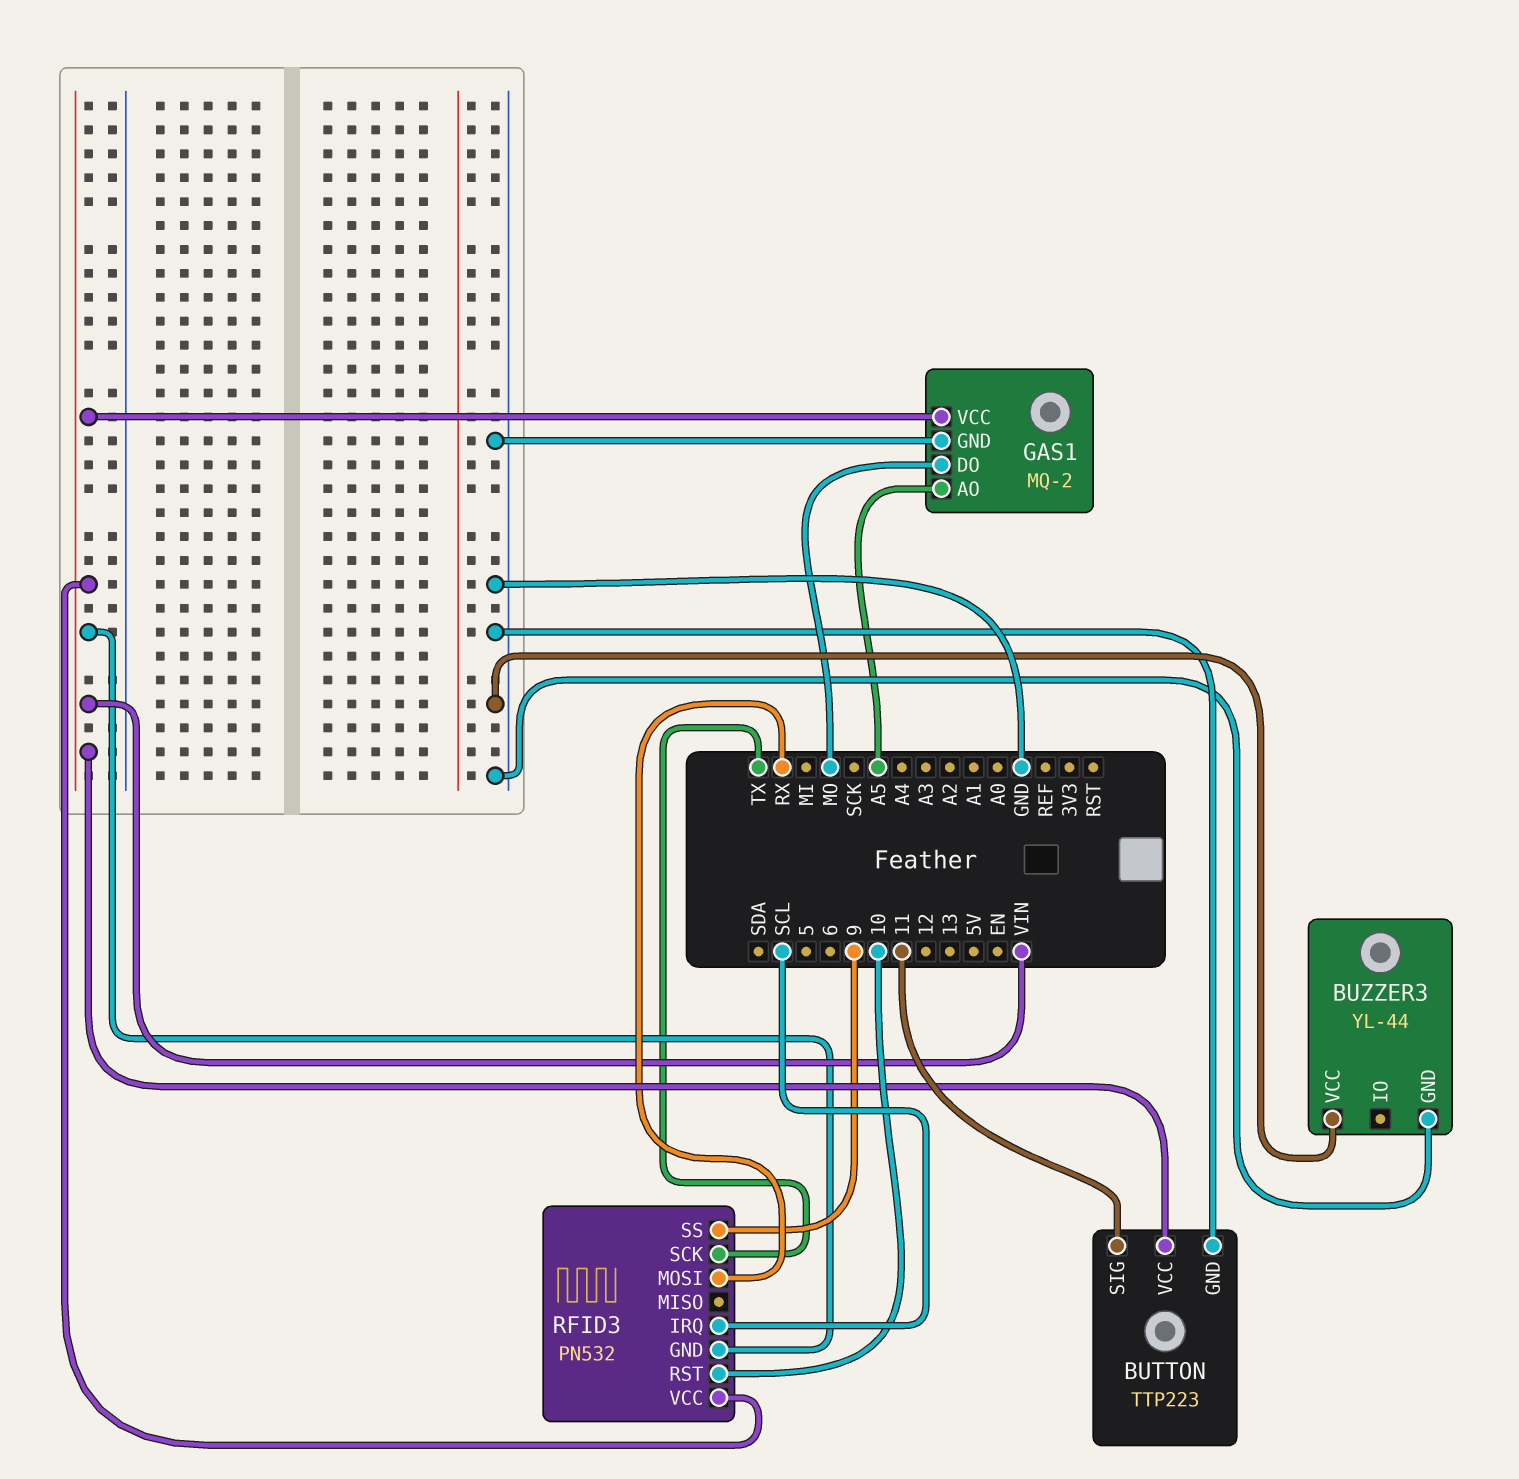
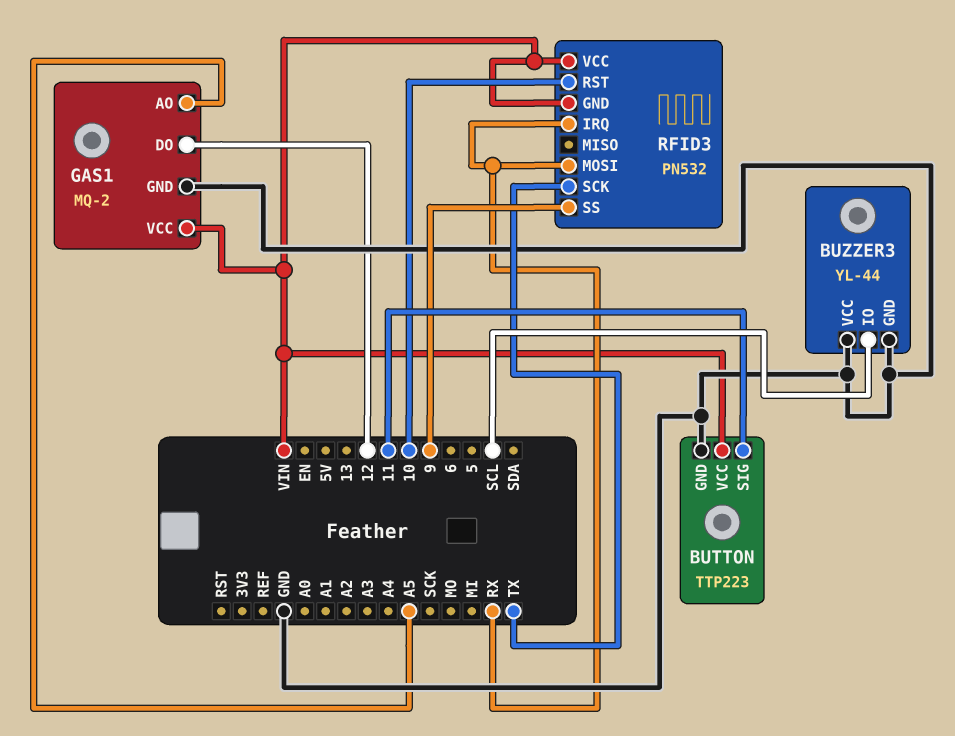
BUZZER3 pin IO: none -> SCL
GAS1 pin DO: MO -> 12
RFID3 pin IRQ: SCL -> RX

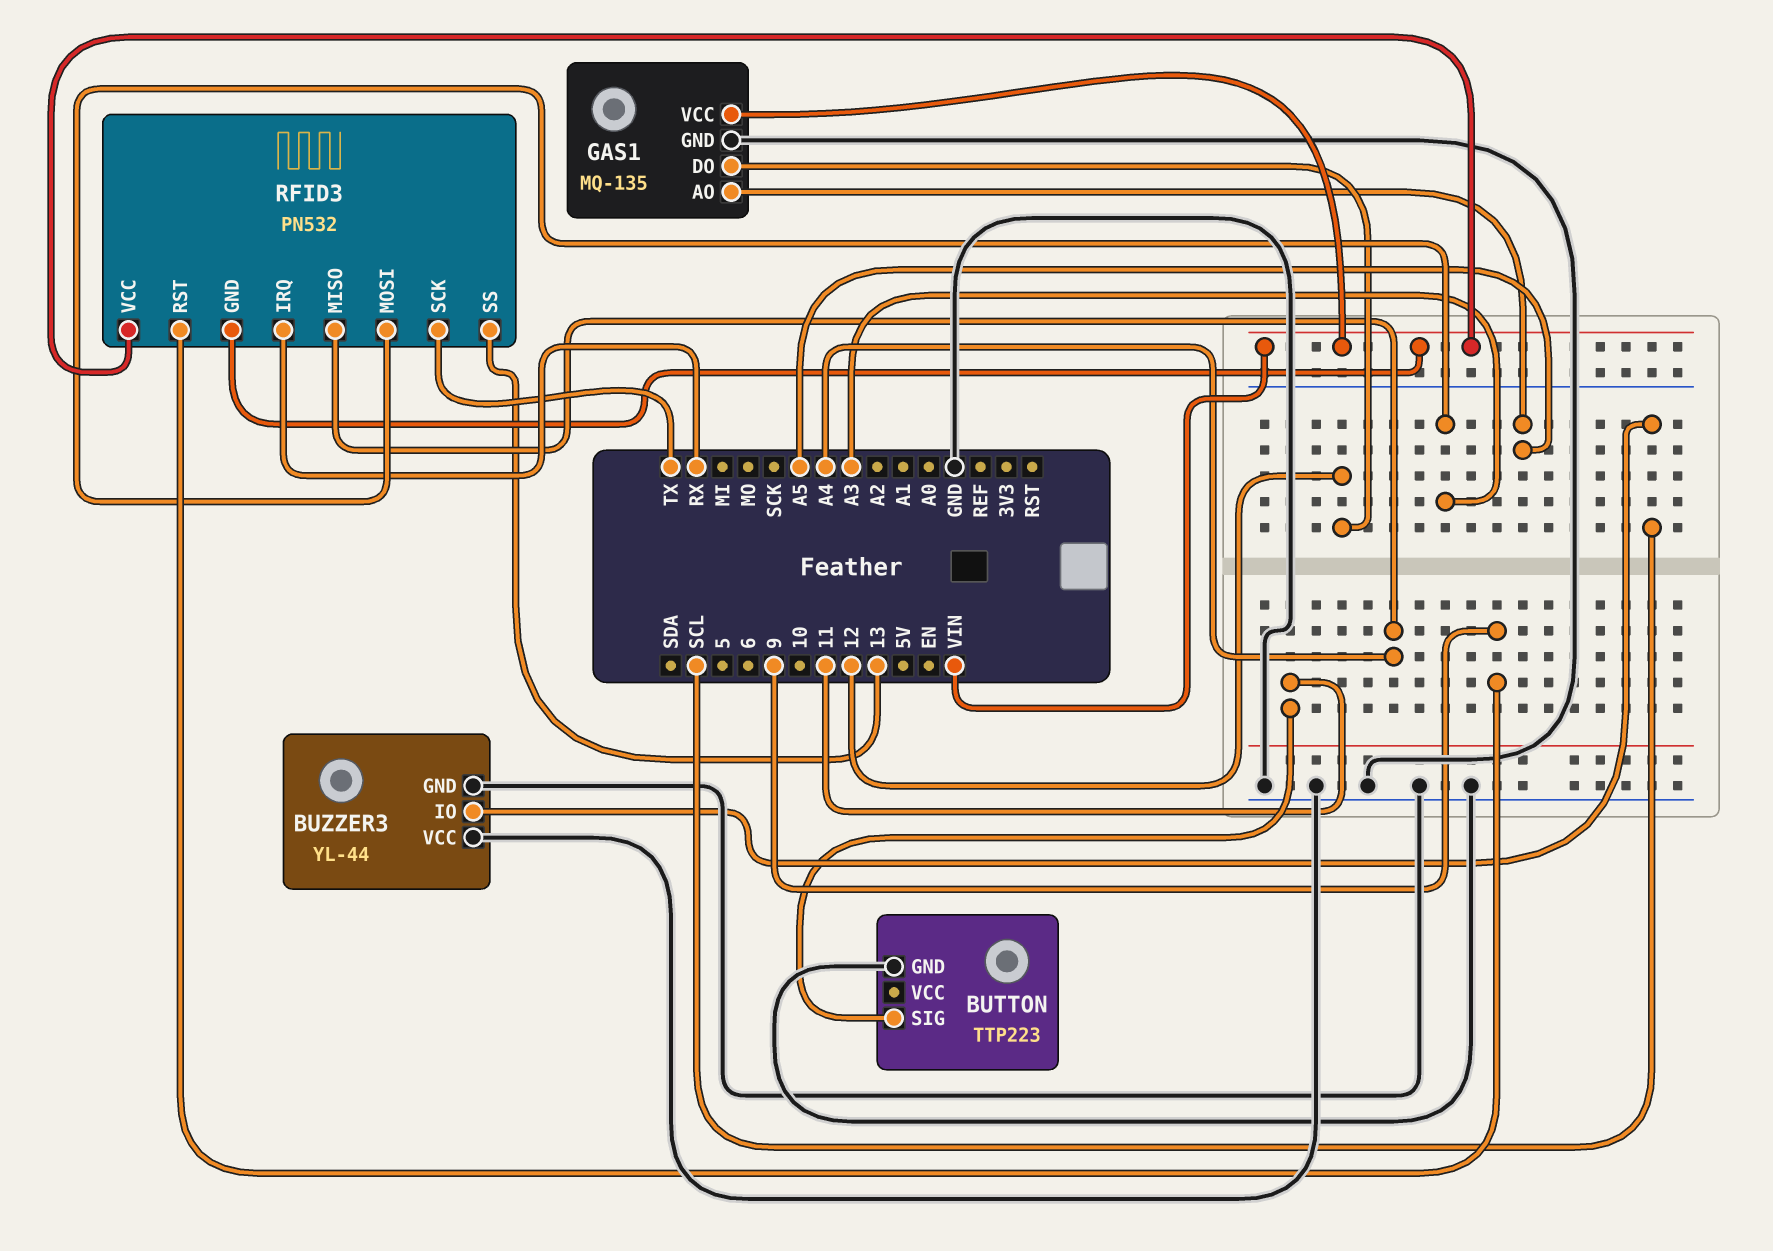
BUTTON pin VCC: VIN -> none
GAS1: MQ-2 -> MQ-135
RFID3 pin MISO: none -> A4
RFID3 pin MOSI: RX -> A3
RFID3 pin RST: 10 -> 9
RFID3 pin SS: 9 -> 13

